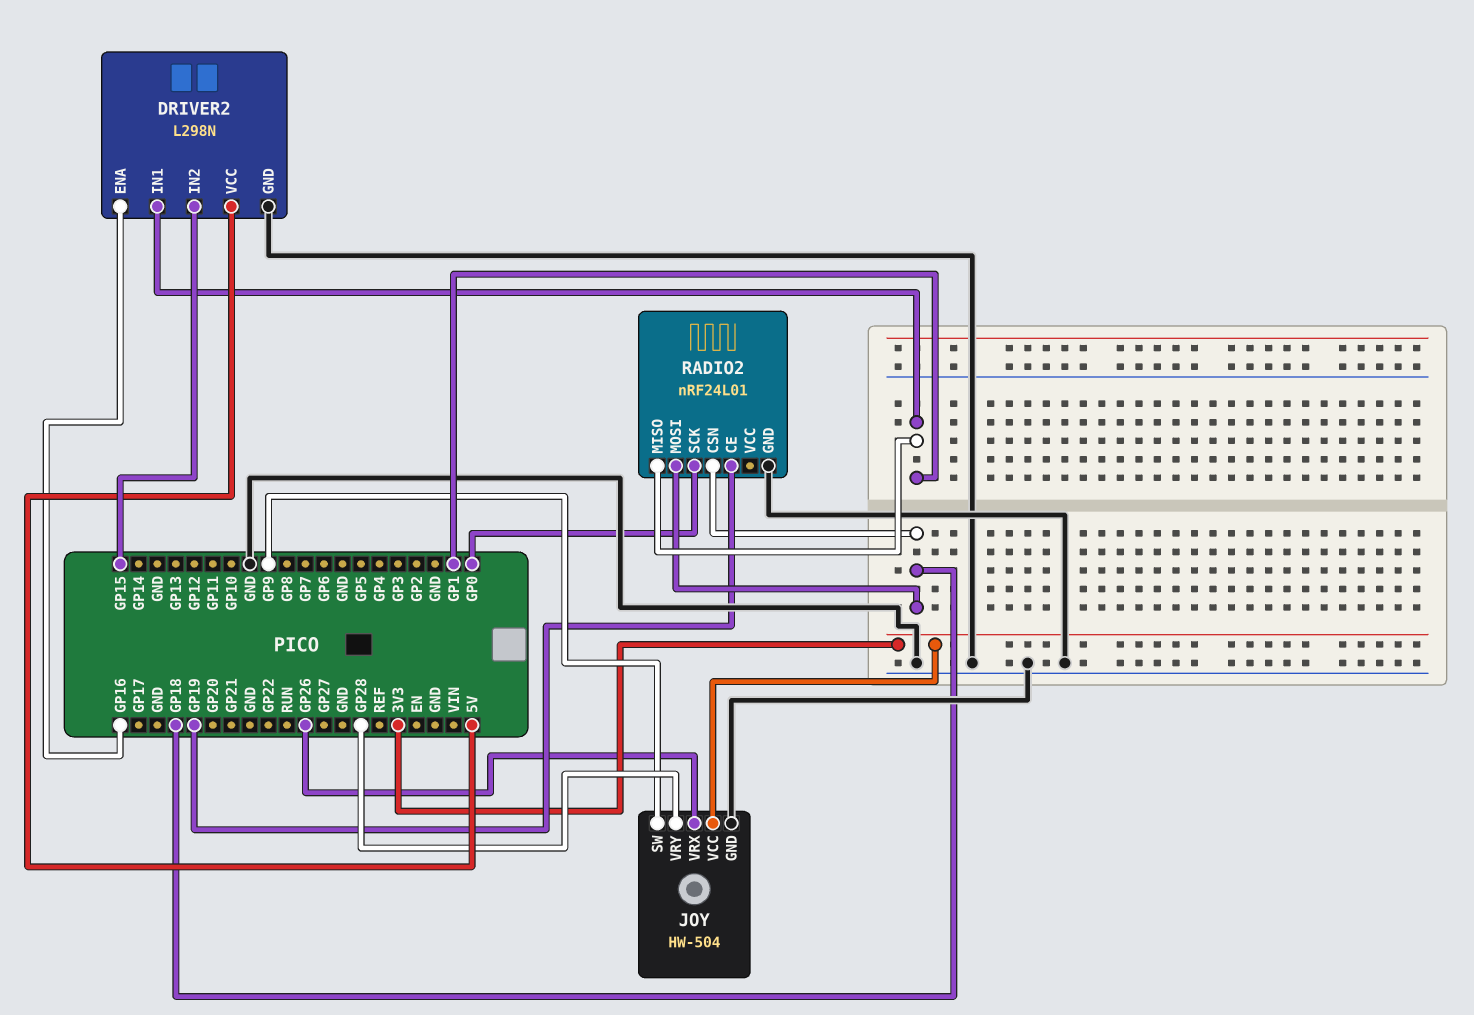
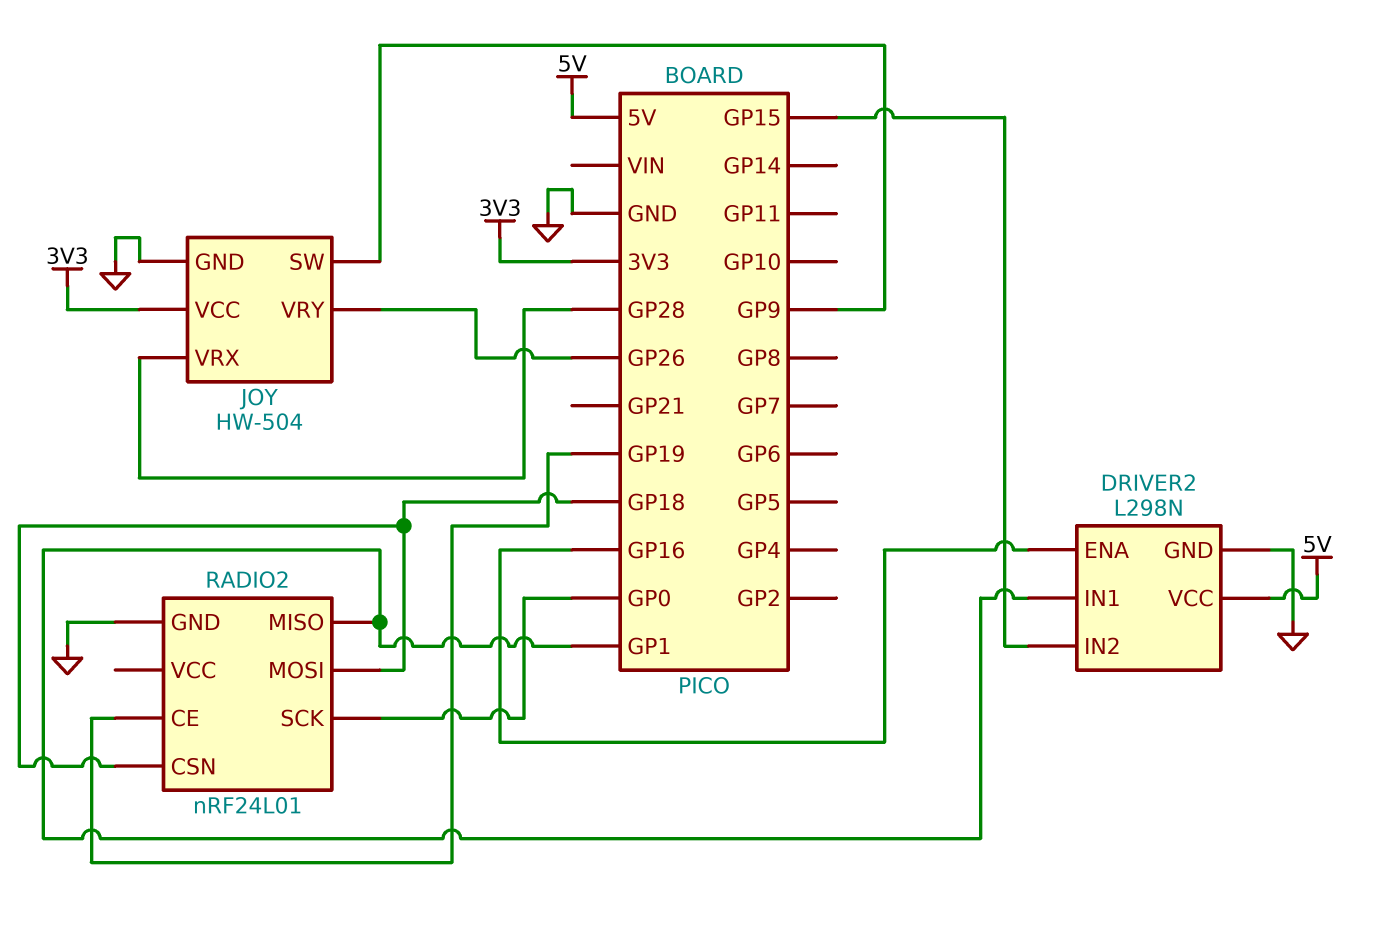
JOY pin VRX: GP26 -> GP28
JOY pin VRY: GP28 -> GP26

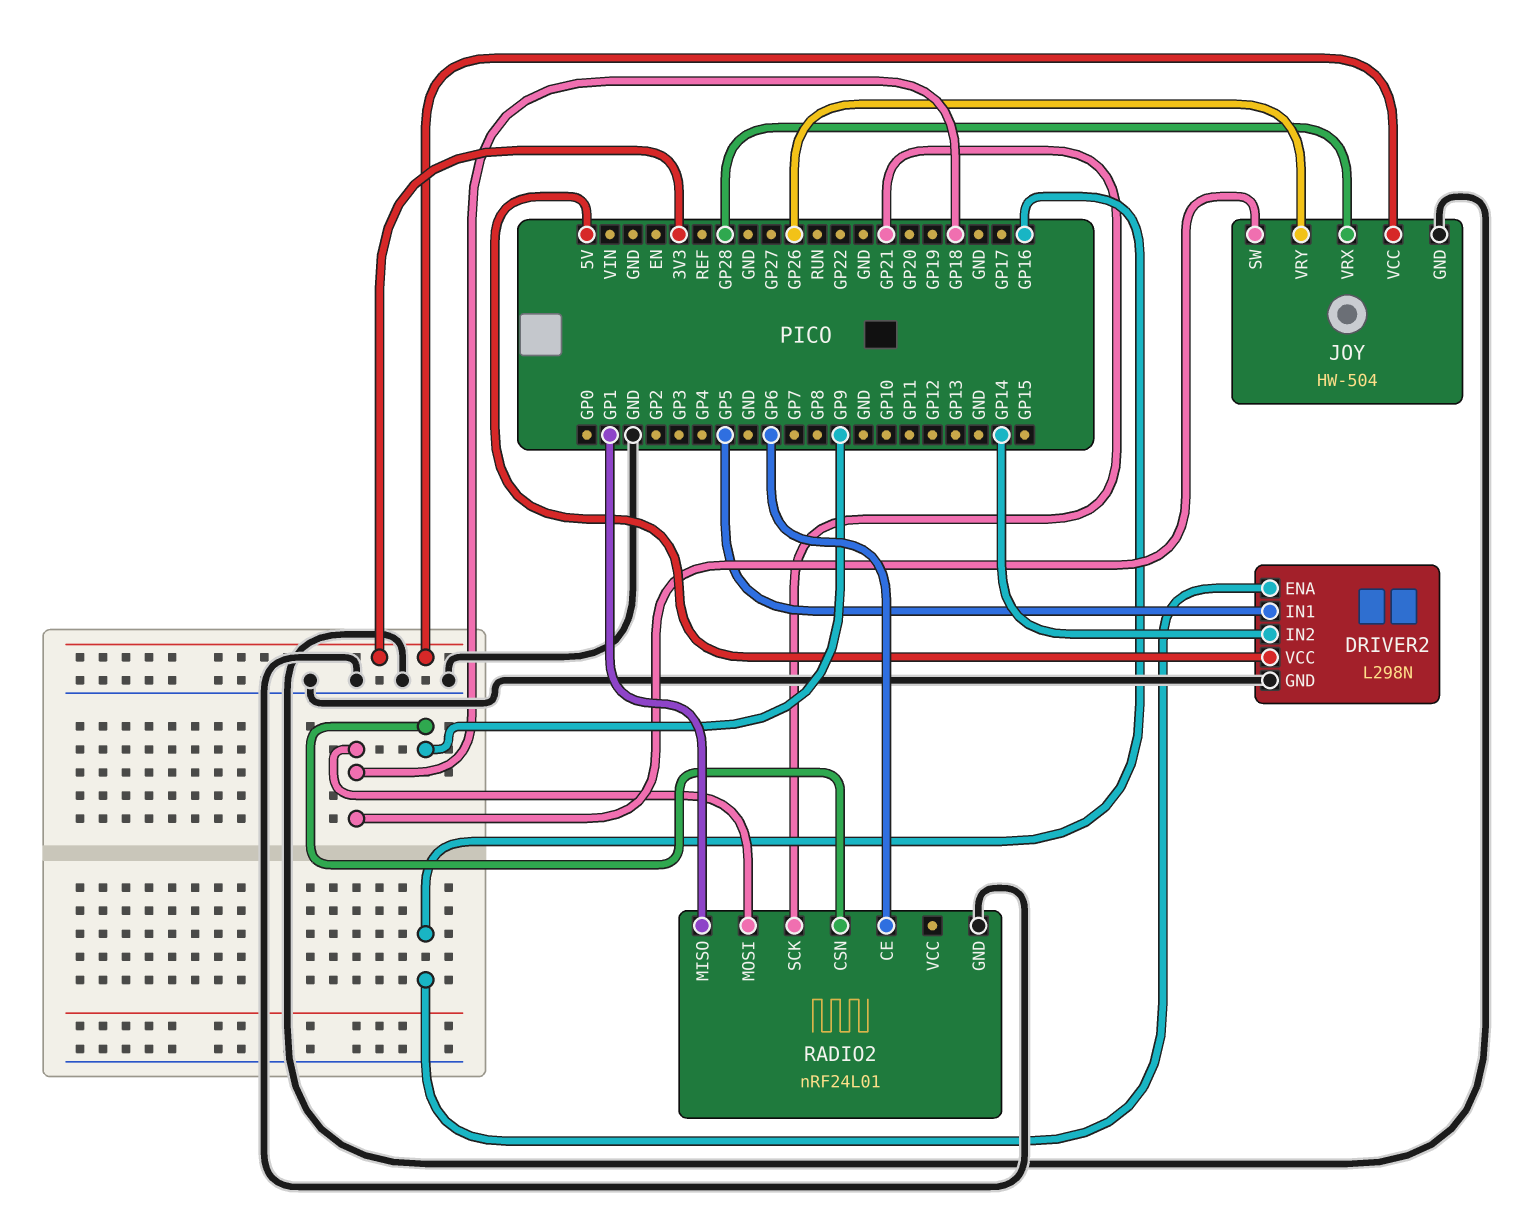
DRIVER2 pin IN1: GP1 -> GP5
DRIVER2 pin IN2: GP15 -> GP14
JOY pin SW: GP9 -> GP18
RADIO2 pin CE: GP19 -> GP6
RADIO2 pin CSN: GP18 -> GP9
RADIO2 pin SCK: GP0 -> GP21

